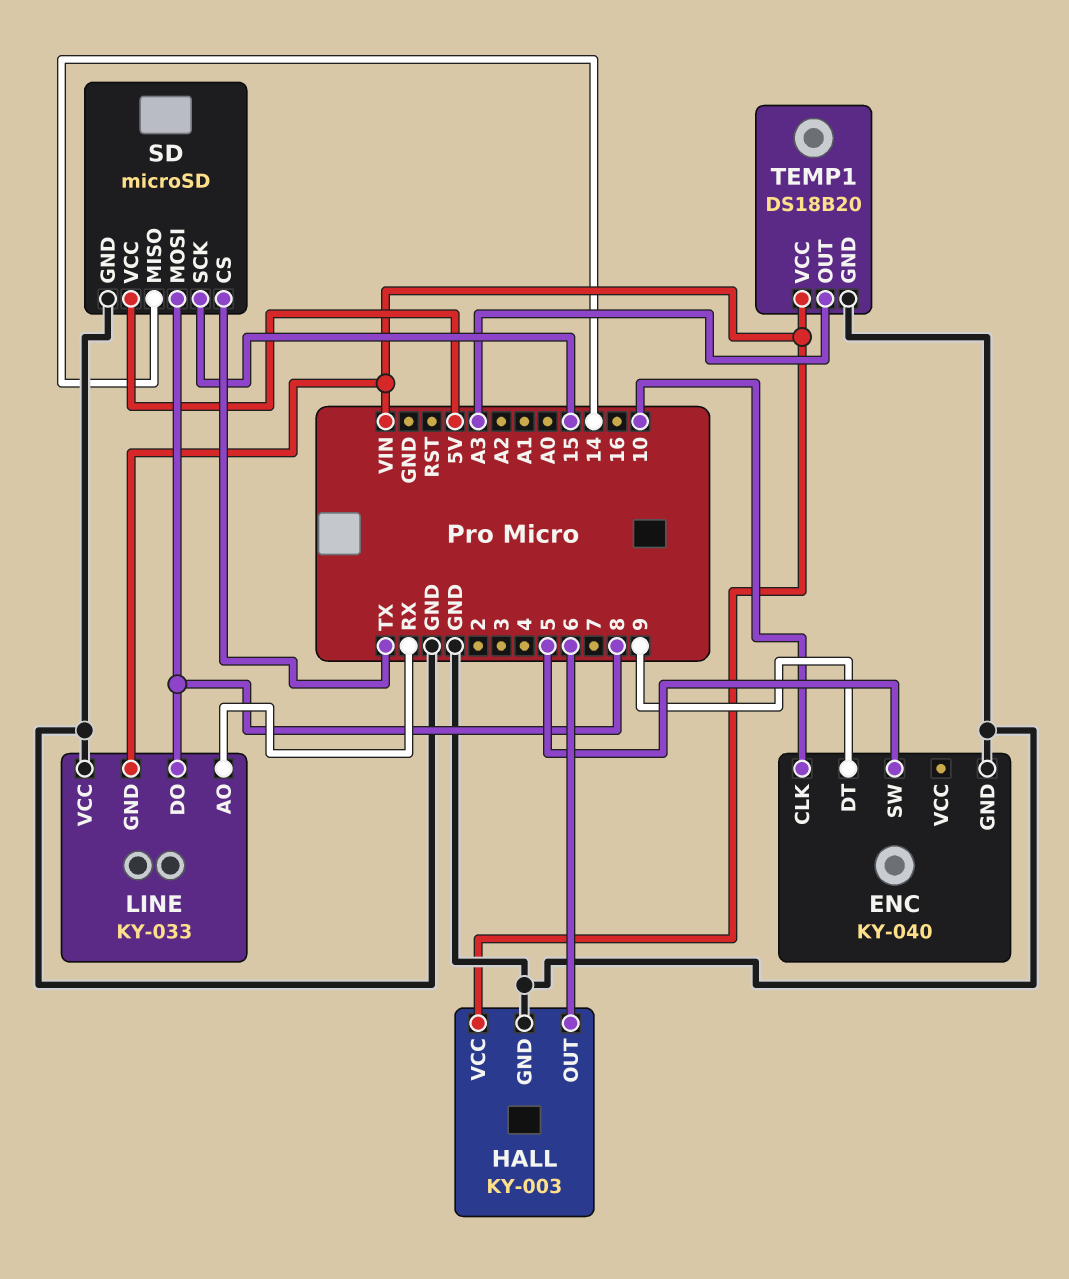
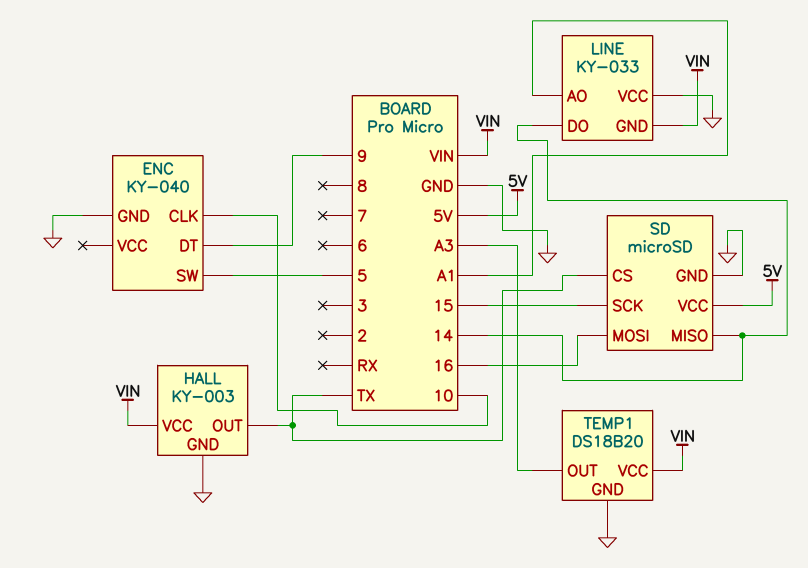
HALL pin OUT: 6 -> TX
LINE pin AO: RX -> A1
LINE pin DO: 8 -> 14
SD pin MOSI: 8 -> 16

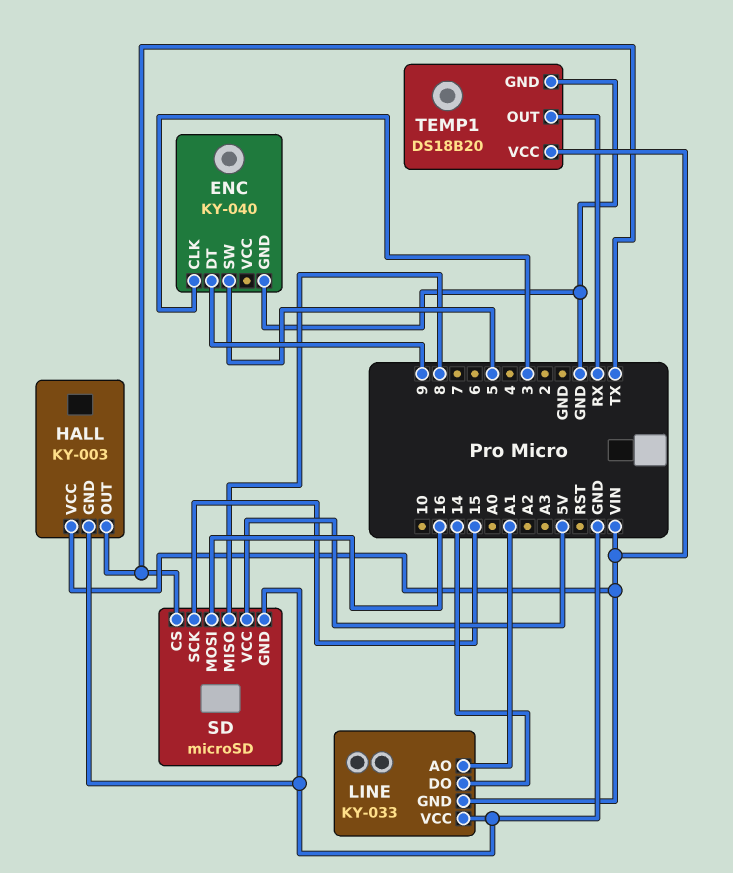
ENC pin CLK: 10 -> 3
SD pin MISO: 14 -> 8
TEMP1 pin OUT: A3 -> RX

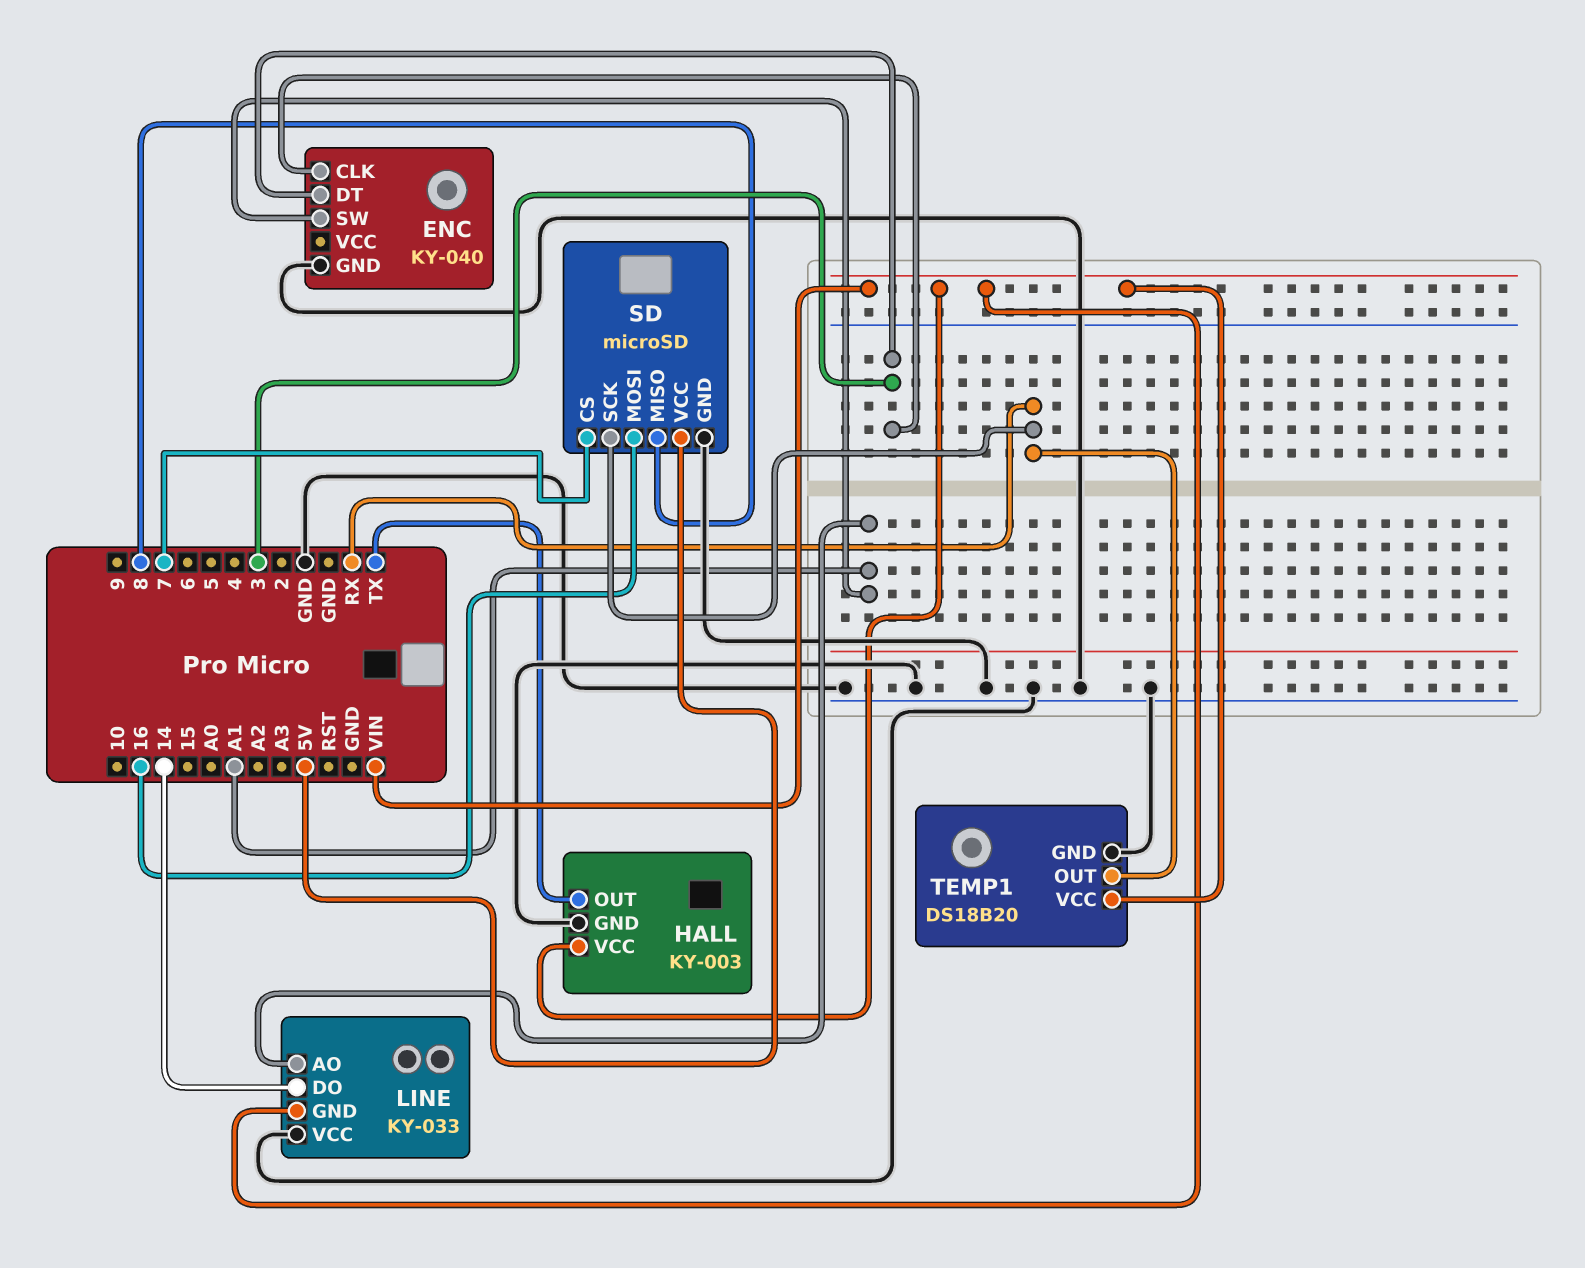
ENC pin DT: 9 -> 3
ENC pin SW: 5 -> A1
SD pin CS: TX -> 7
SD pin SCK: 15 -> RX

